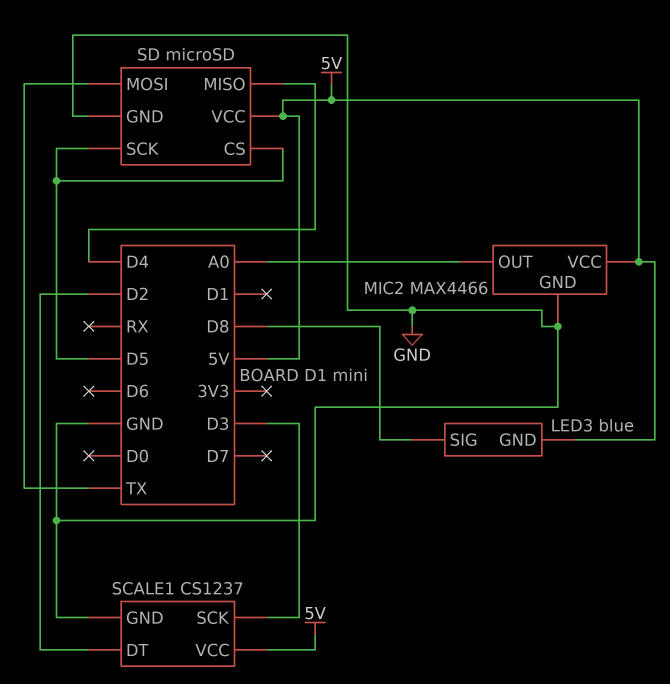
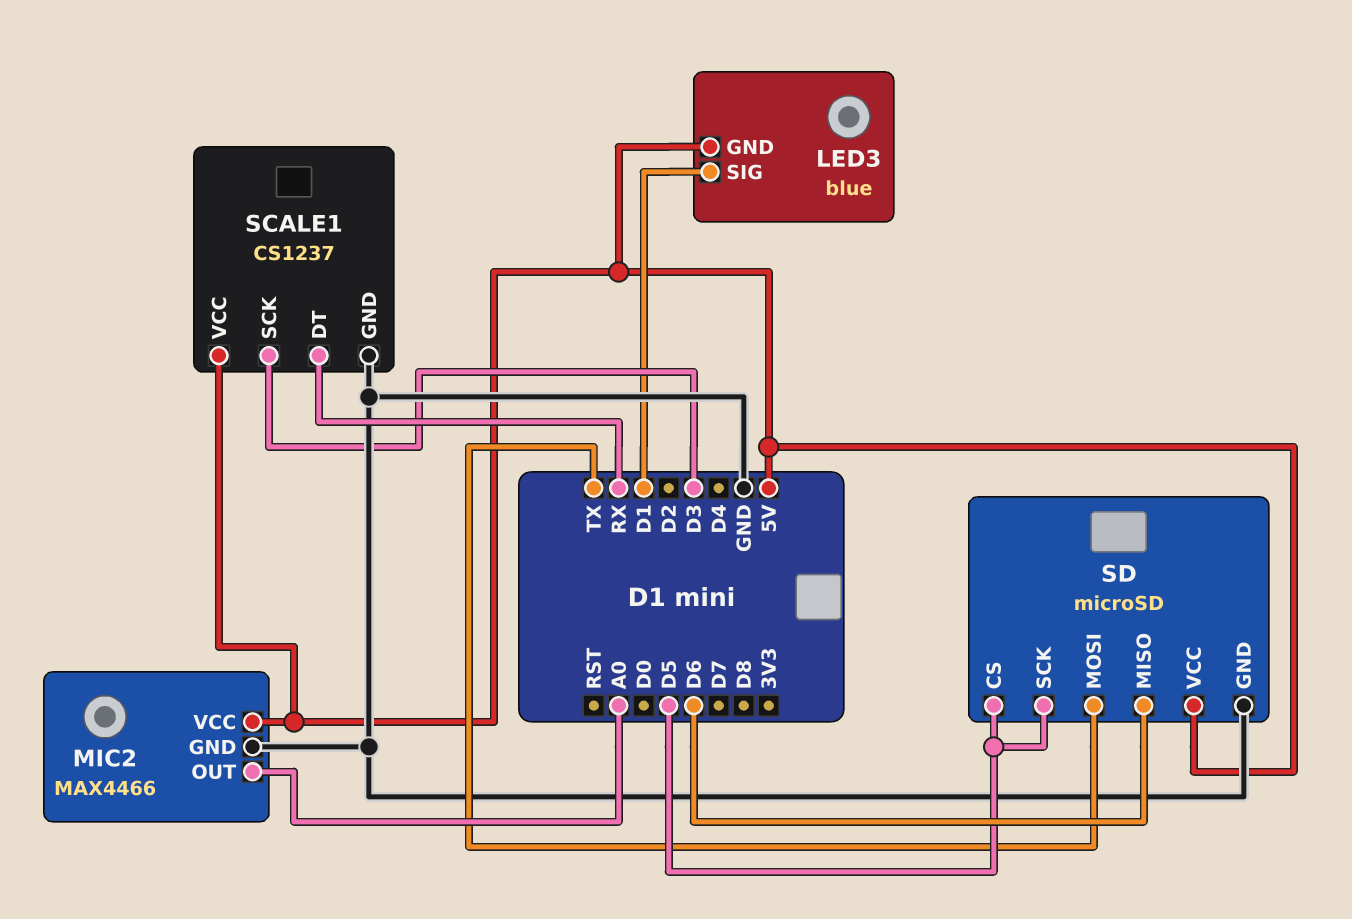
LED3 pin SIG: D8 -> D1
SCALE1 pin DT: D2 -> RX
SD pin MISO: D4 -> D6

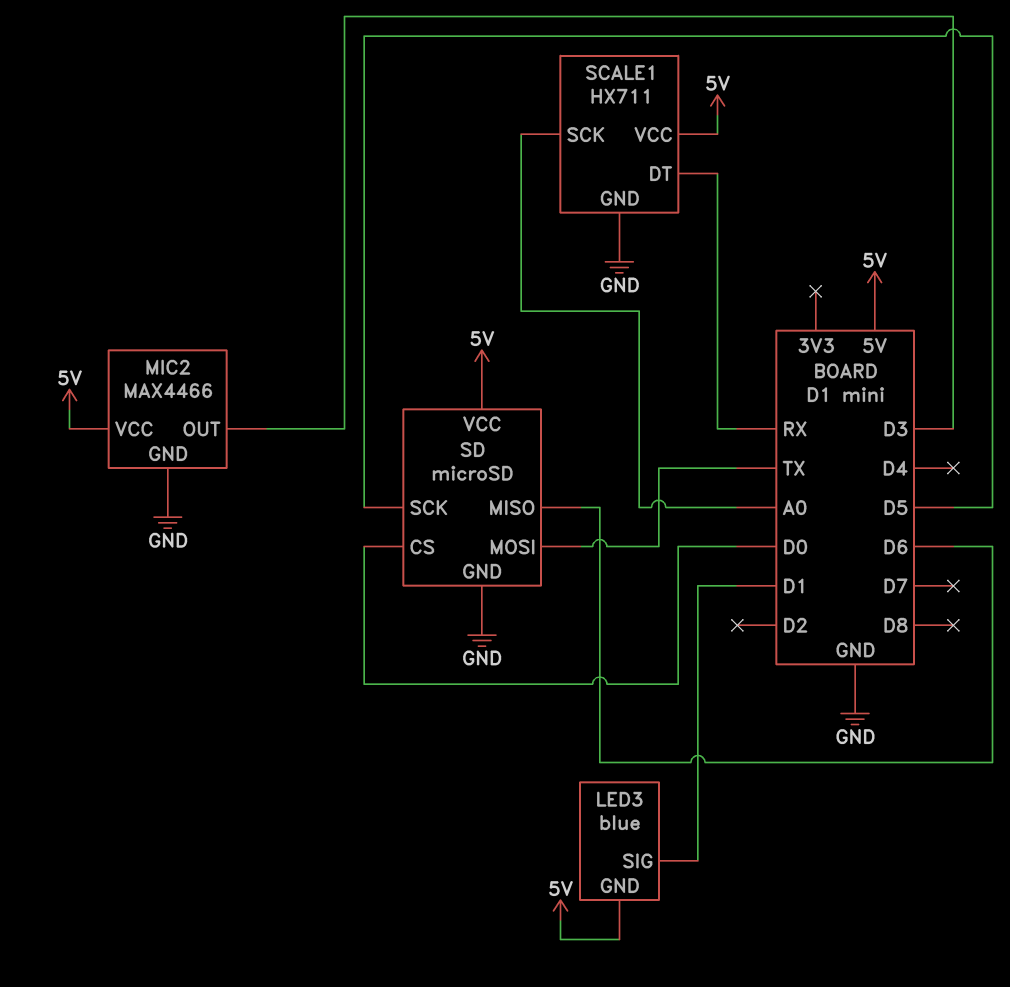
MIC2 pin OUT: A0 -> D3
SCALE1: CS1237 -> HX711
SCALE1 pin SCK: D3 -> A0
SD pin CS: D5 -> D0

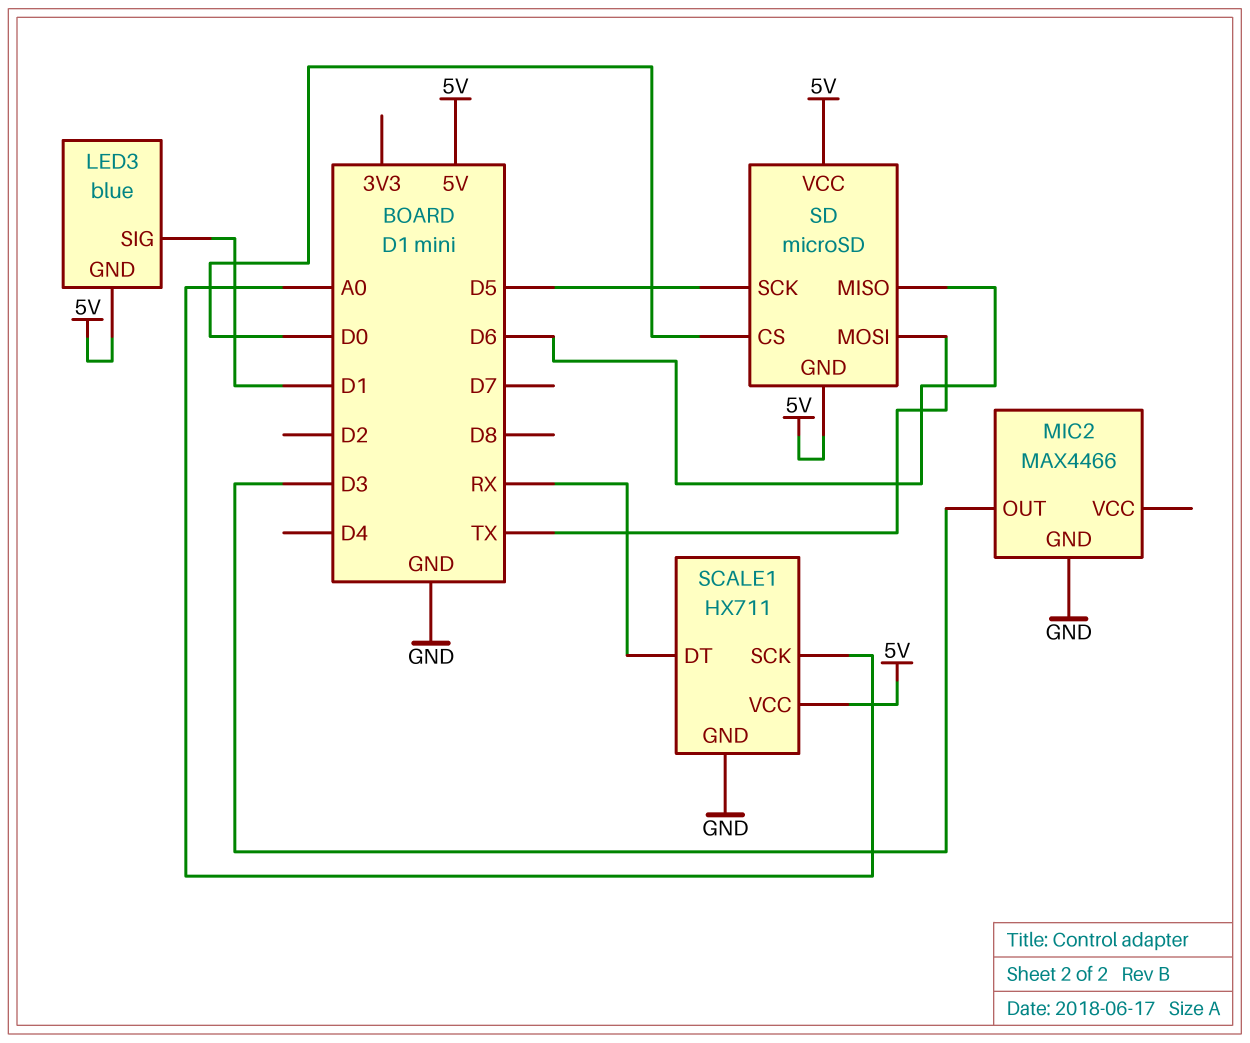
MIC2 pin VCC: 5V -> none
SD pin GND: GND -> 5V

